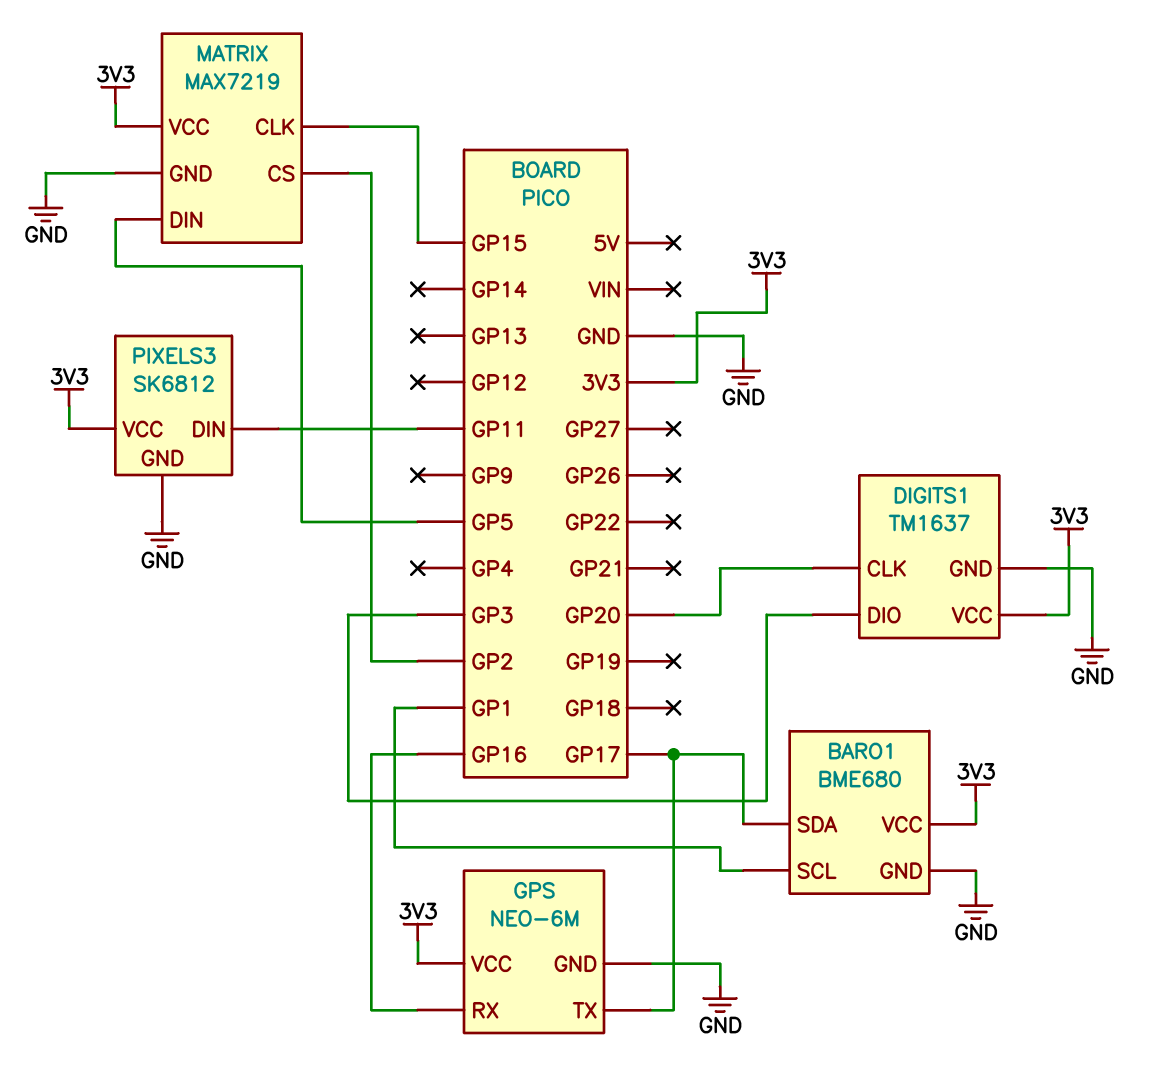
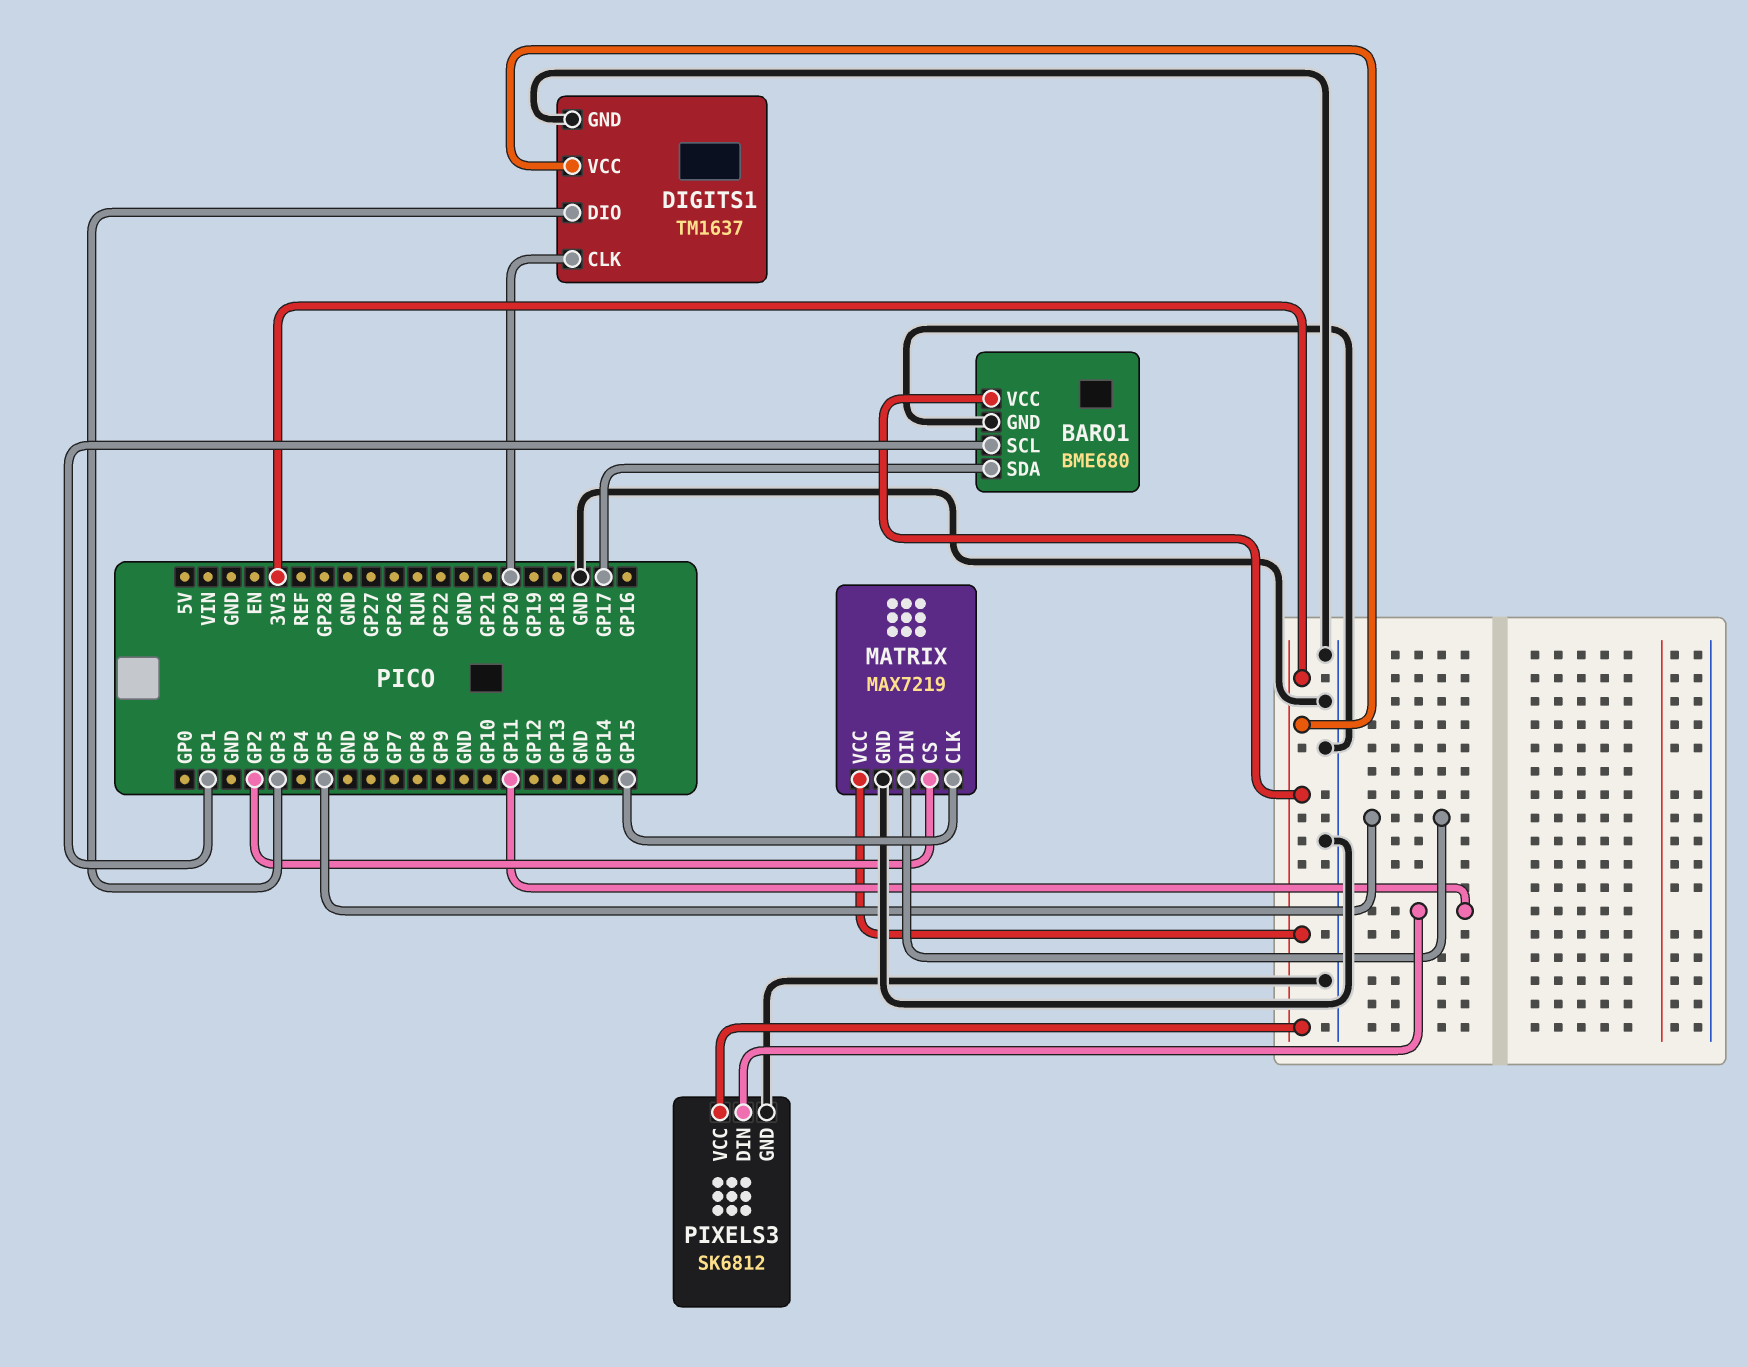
GPS: NEO-6M -> none
GPS pin GND: GND -> none
GPS pin RX: GP16 -> none
GPS pin TX: GP17 -> none
GPS pin VCC: 3V3 -> none

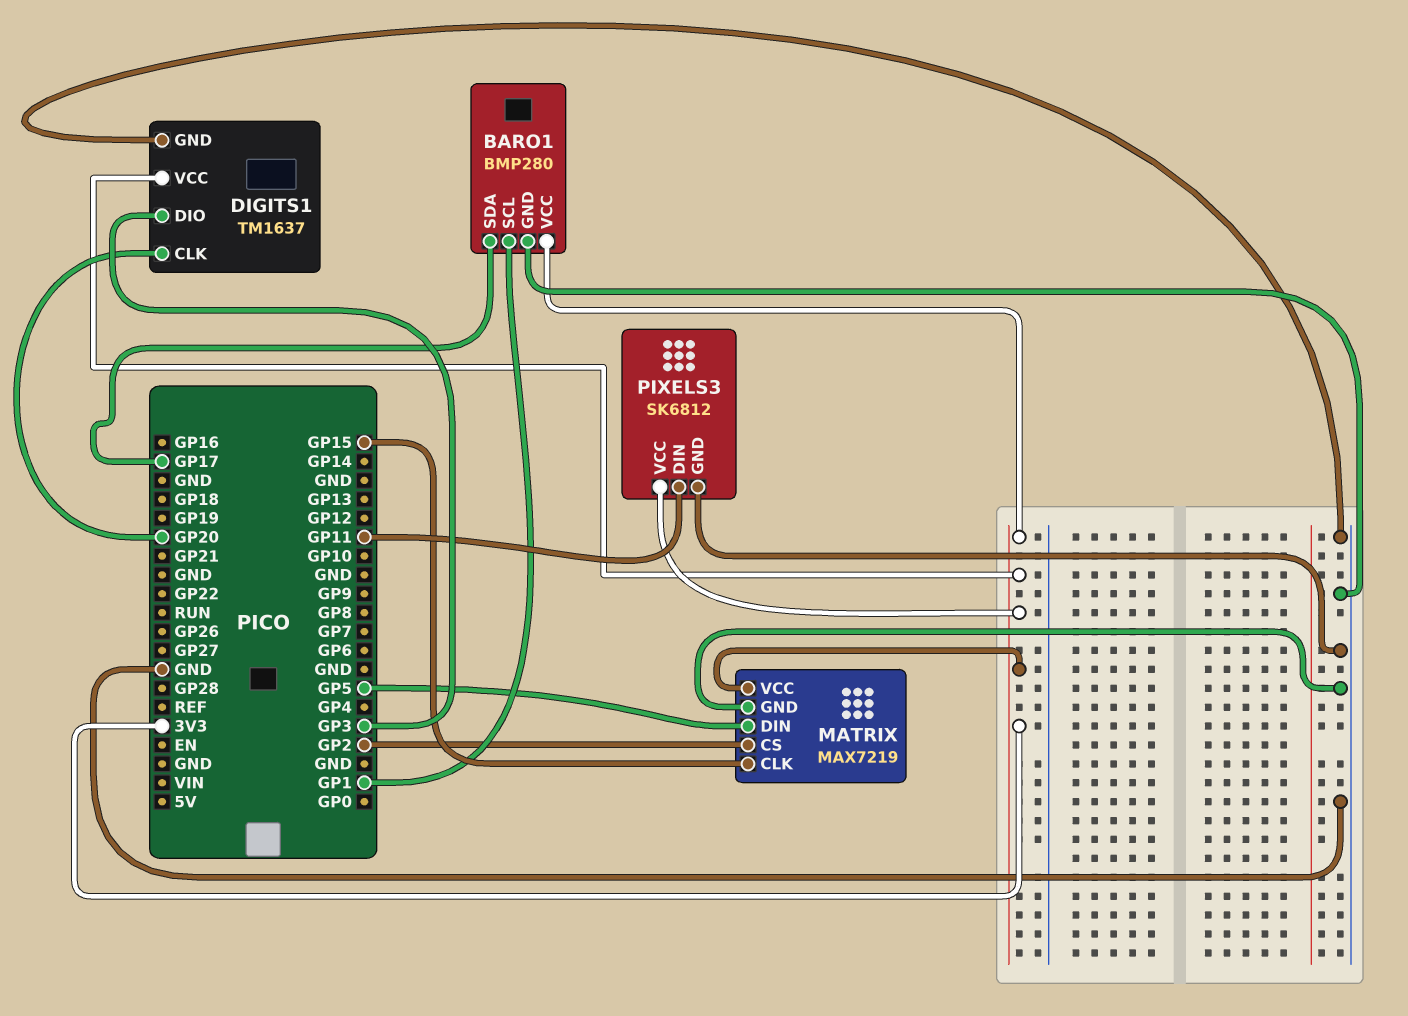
BARO1: BME680 -> BMP280

